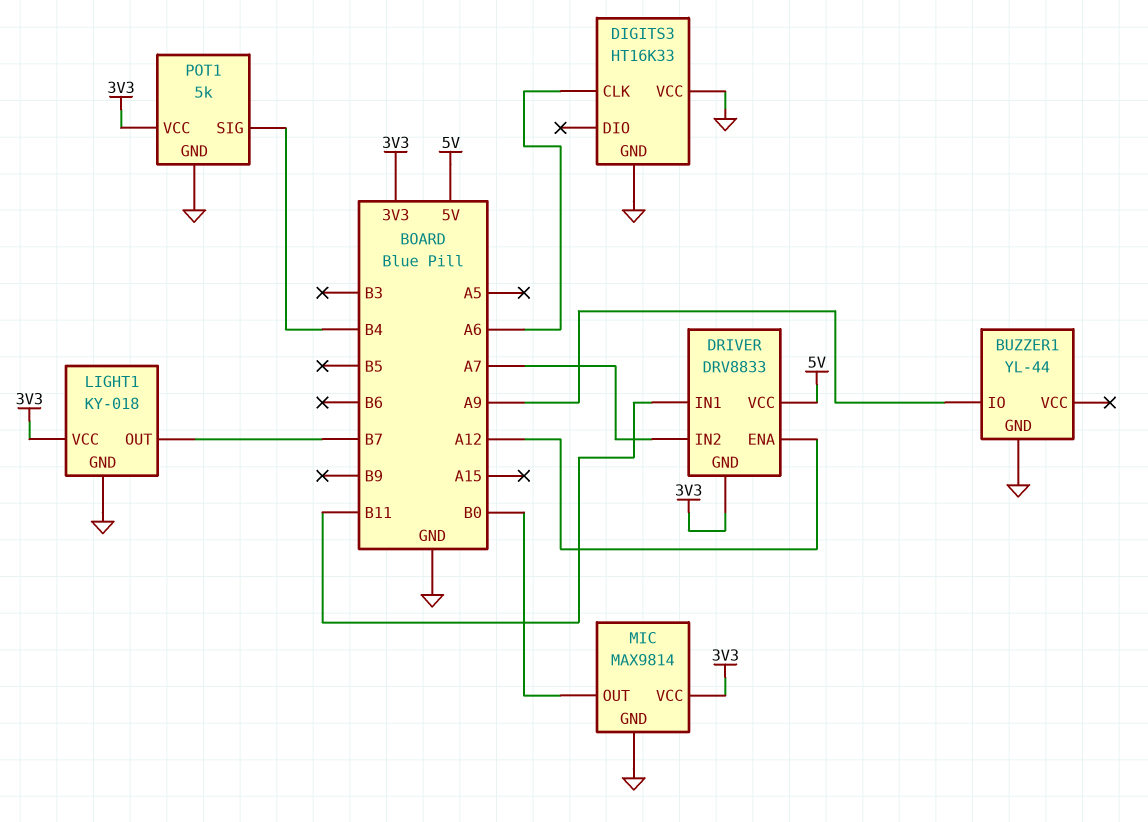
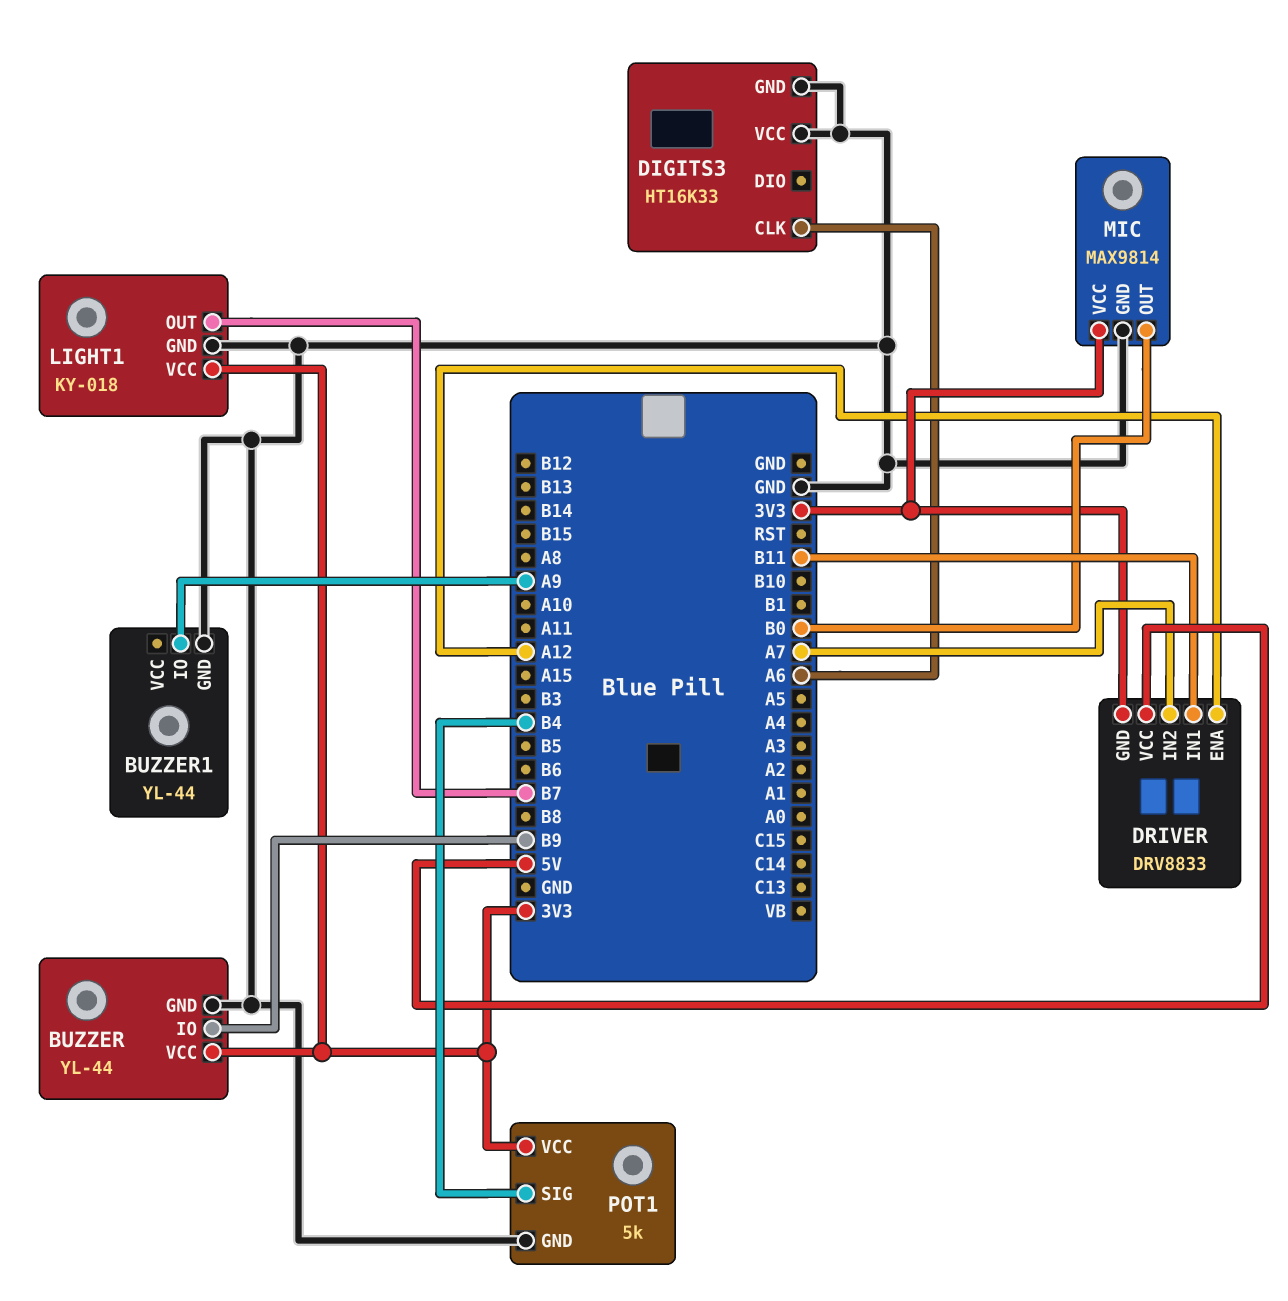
BUZZER: none -> YL-44
BUZZER pin GND: none -> GND
BUZZER pin IO: none -> B9
BUZZER pin VCC: none -> 3V3

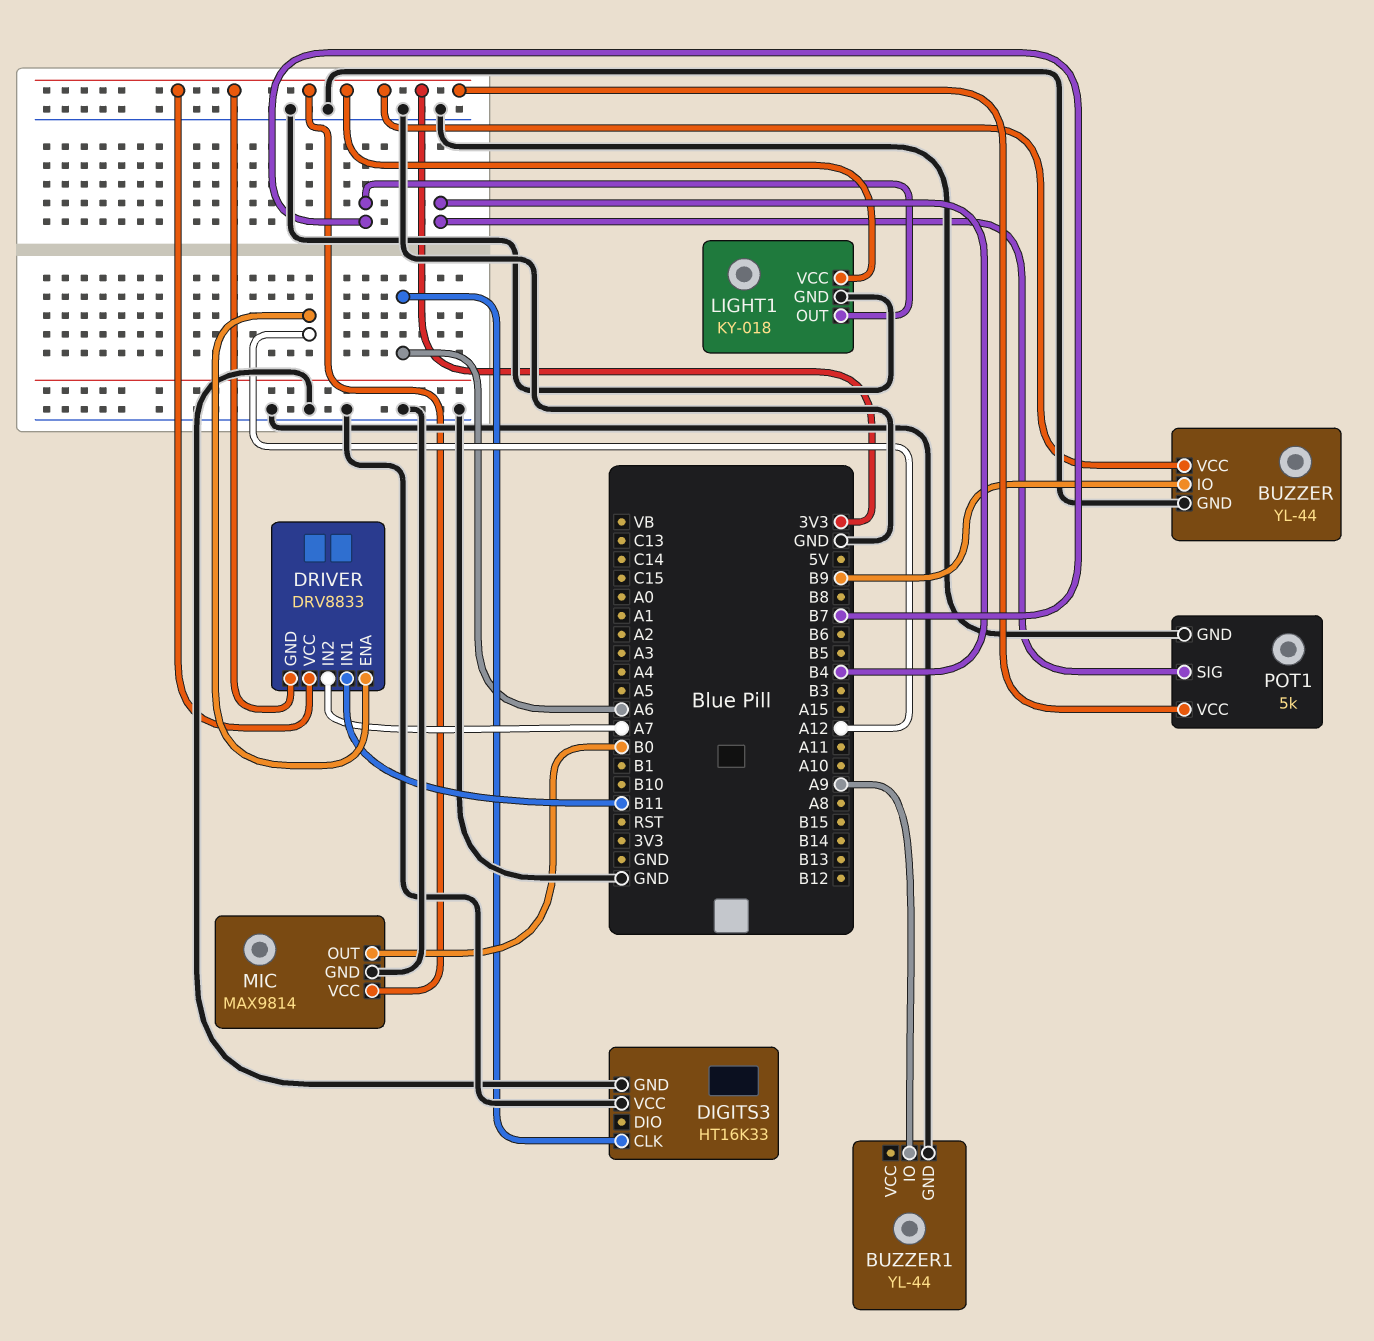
DRIVER pin VCC: 5V -> 3V3

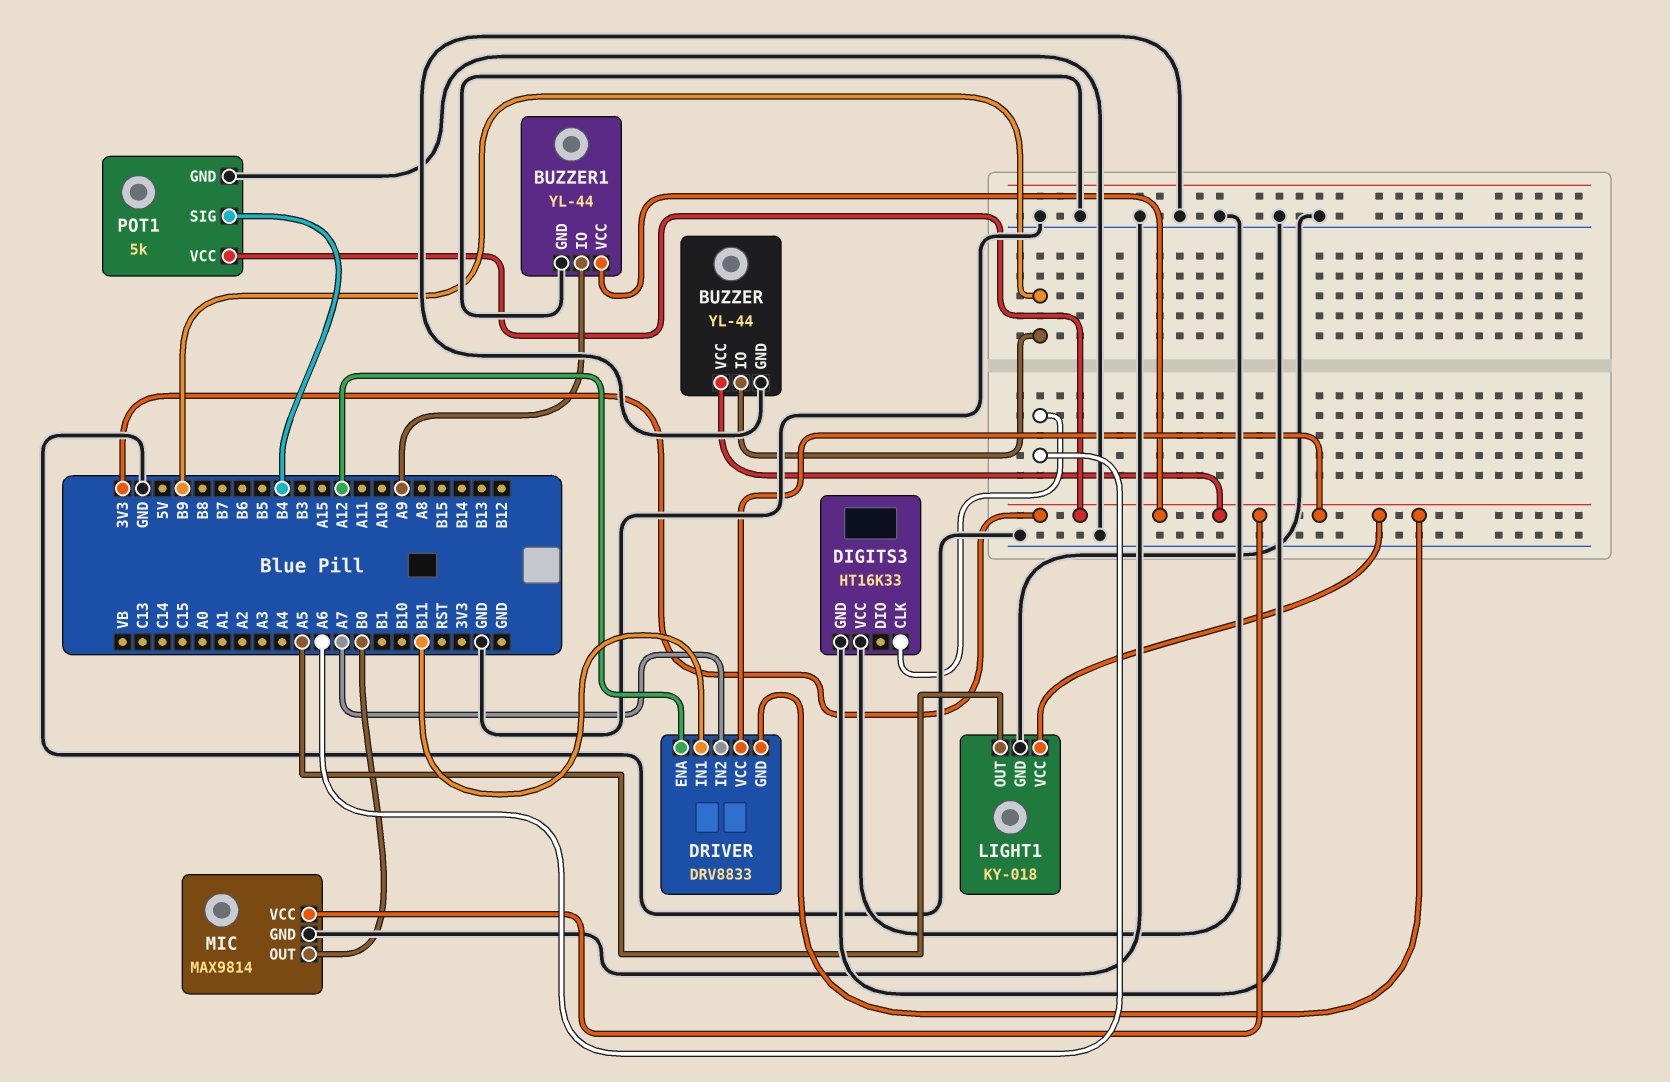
BUZZER1 pin VCC: none -> 3V3
LIGHT1 pin OUT: B7 -> A5

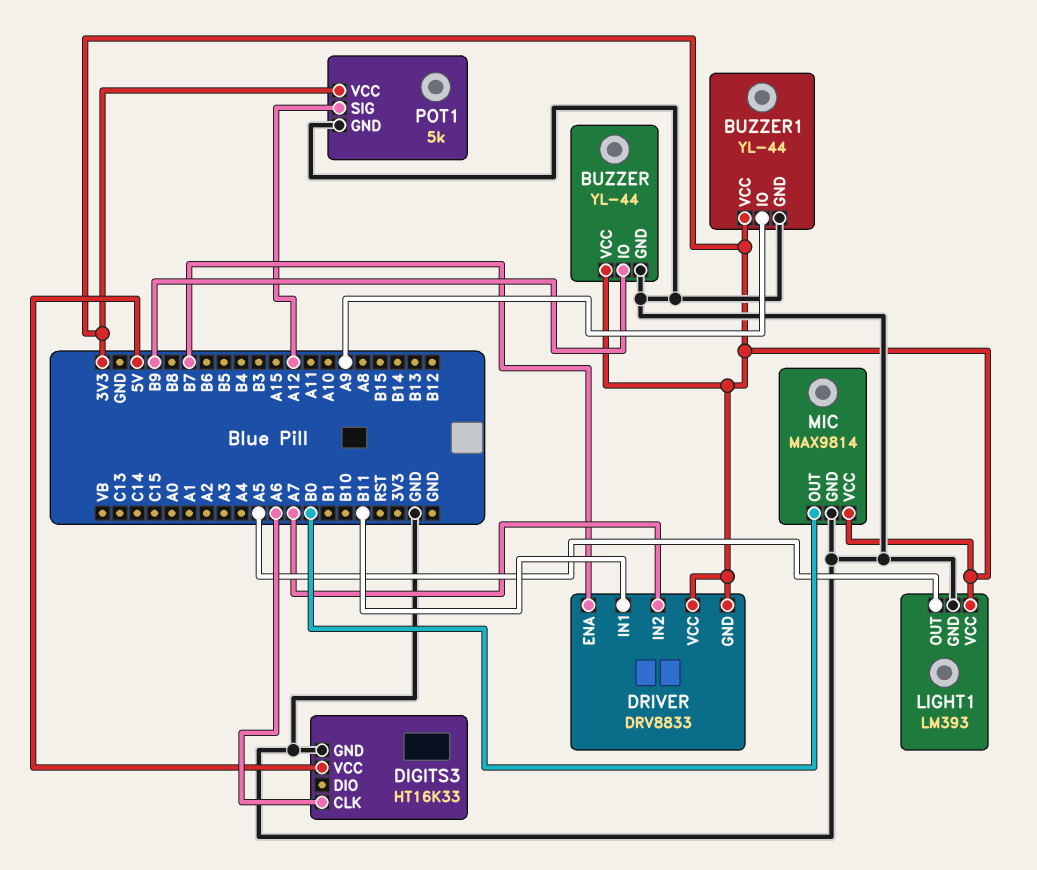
DIGITS3 pin VCC: GND -> 5V
DRIVER pin ENA: A12 -> B7
LIGHT1: KY-018 -> LM393
POT1 pin SIG: B4 -> A12

